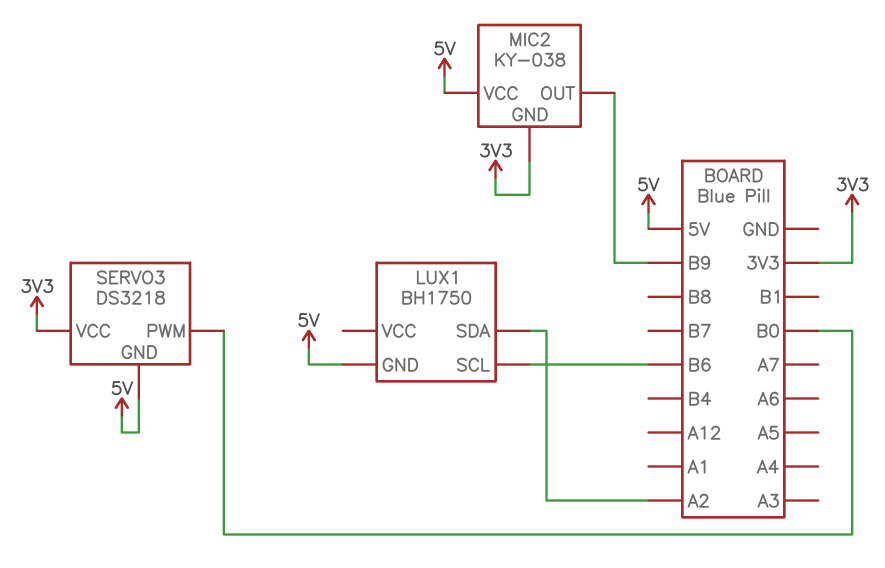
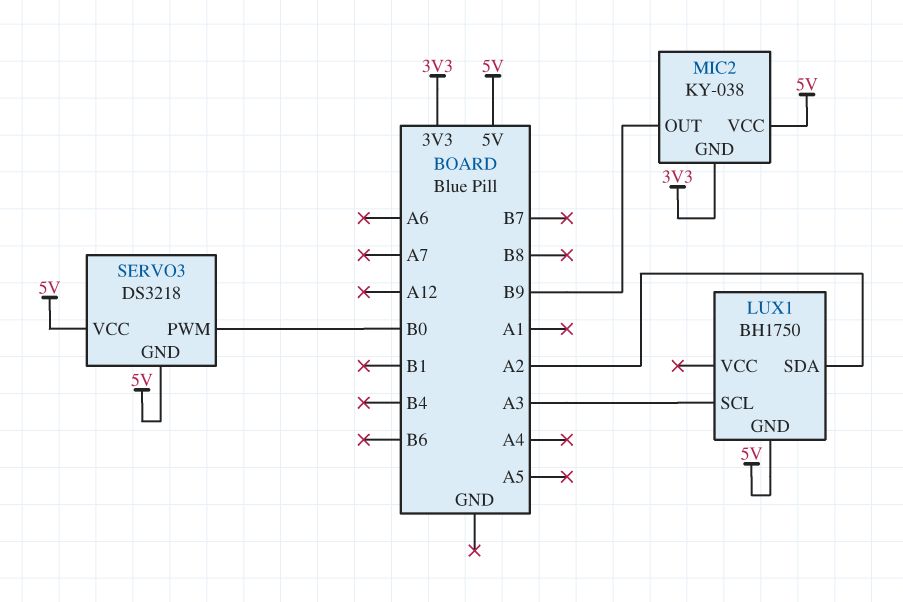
LUX1 pin SCL: B6 -> A3
SERVO3 pin VCC: 3V3 -> 5V

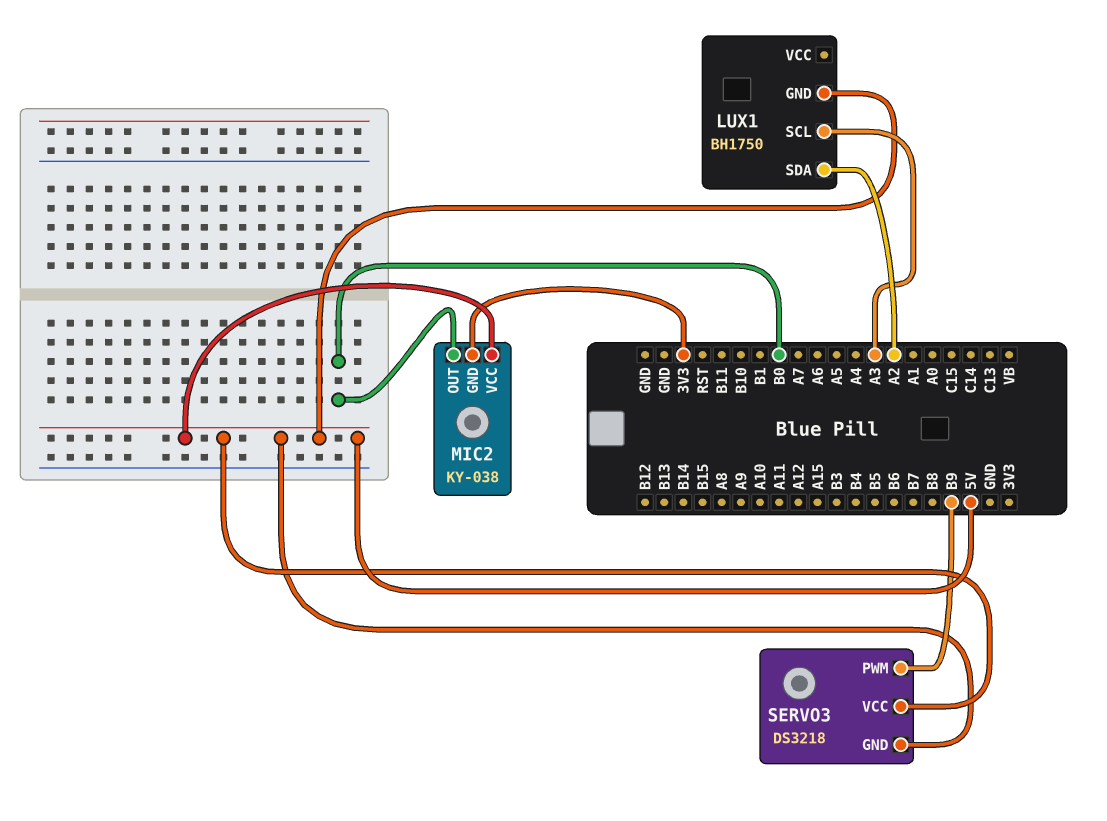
MIC2 pin OUT: B9 -> B0
SERVO3 pin PWM: B0 -> B9

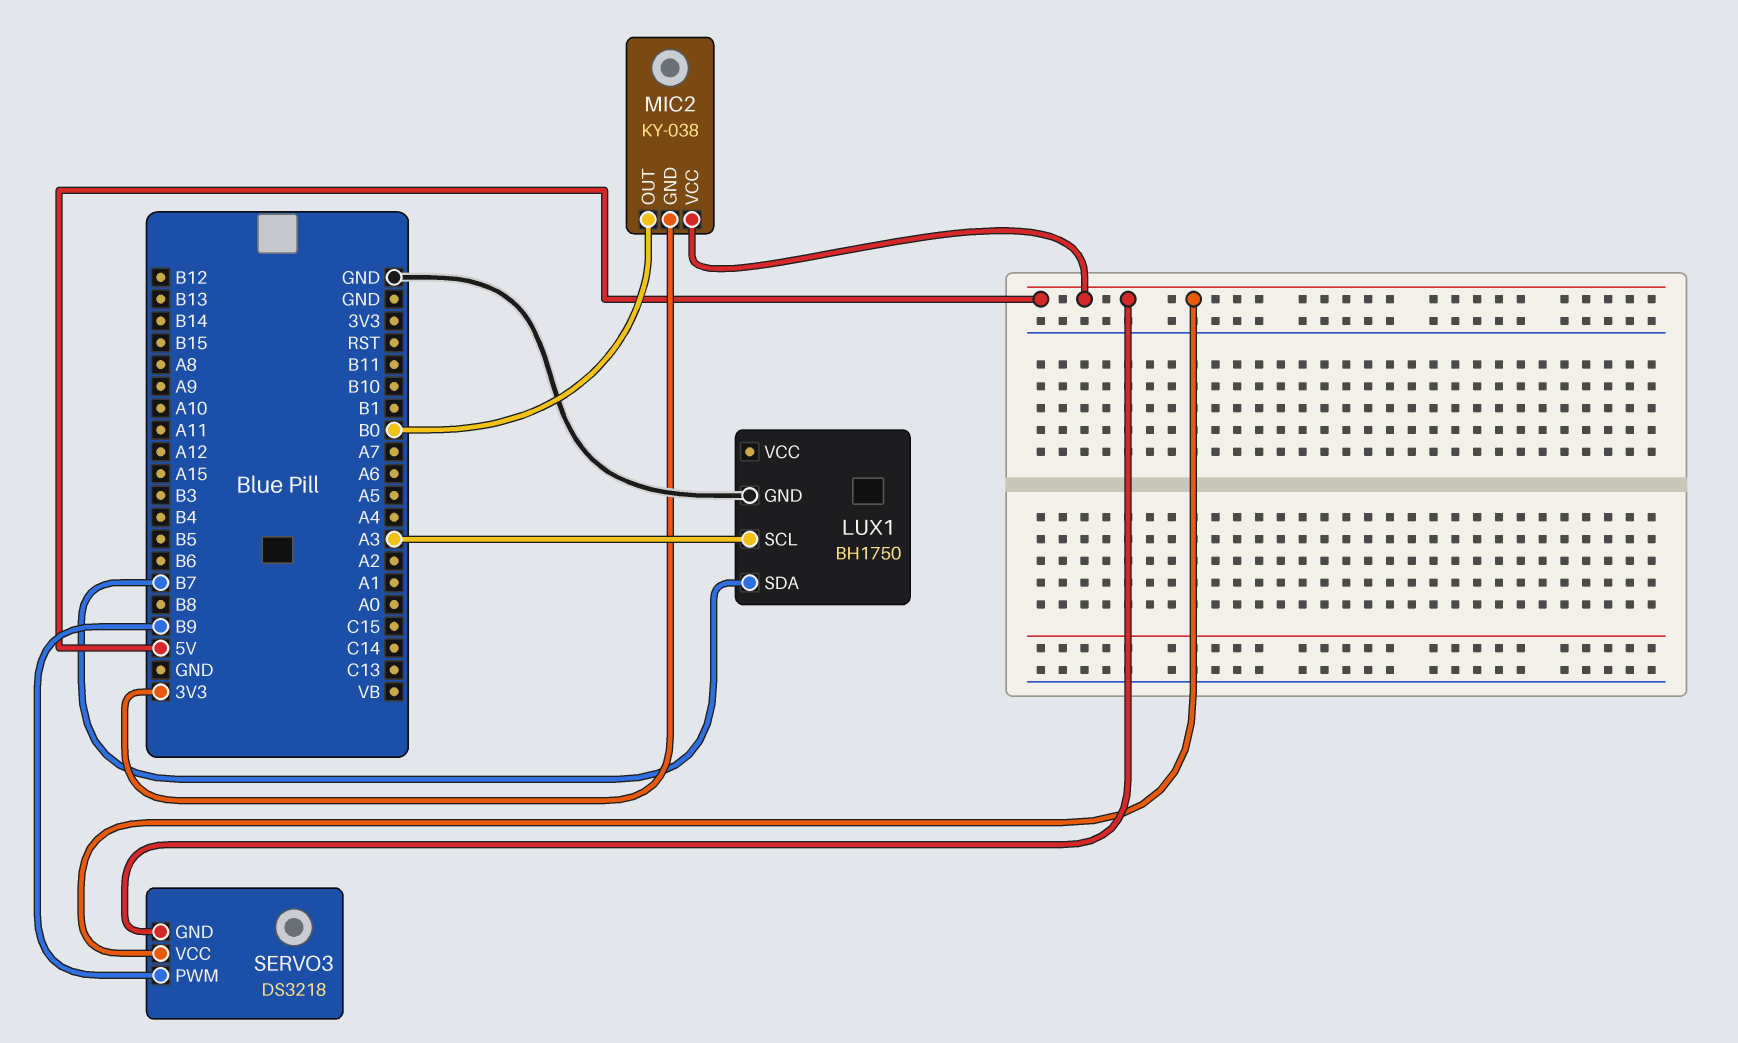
LUX1 pin GND: 5V -> GND
LUX1 pin SDA: A2 -> B7

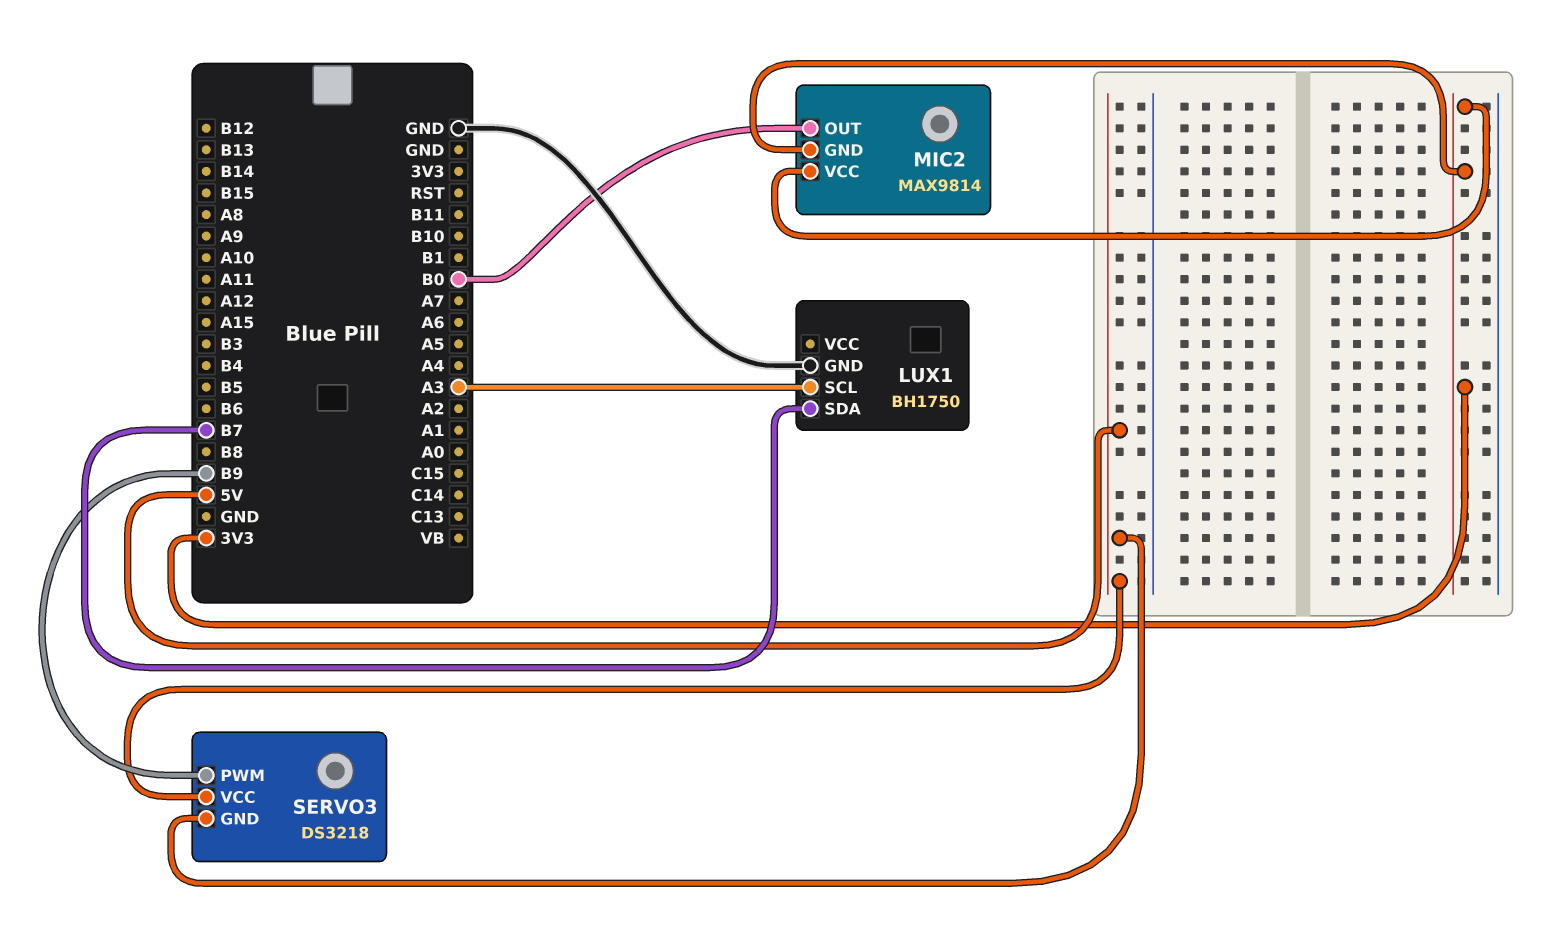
MIC2: KY-038 -> MAX9814
MIC2 pin VCC: 5V -> 3V3

